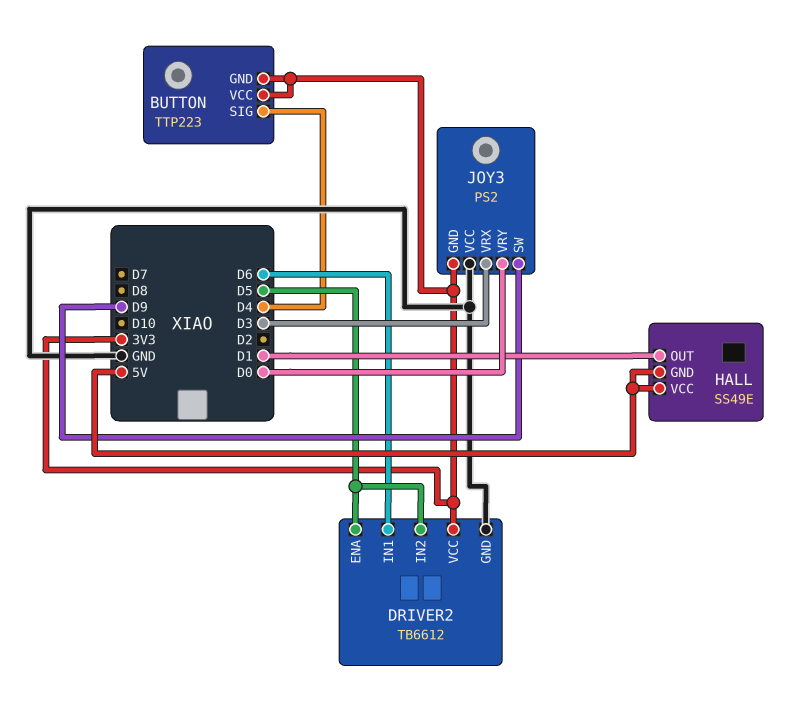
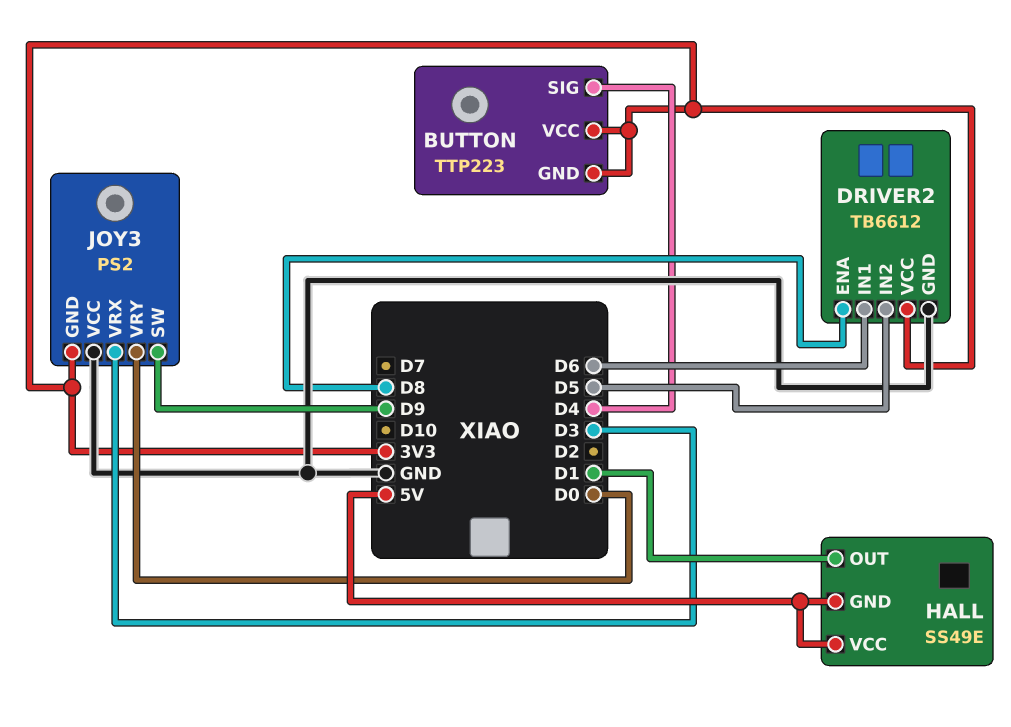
DRIVER2 pin ENA: D5 -> D8

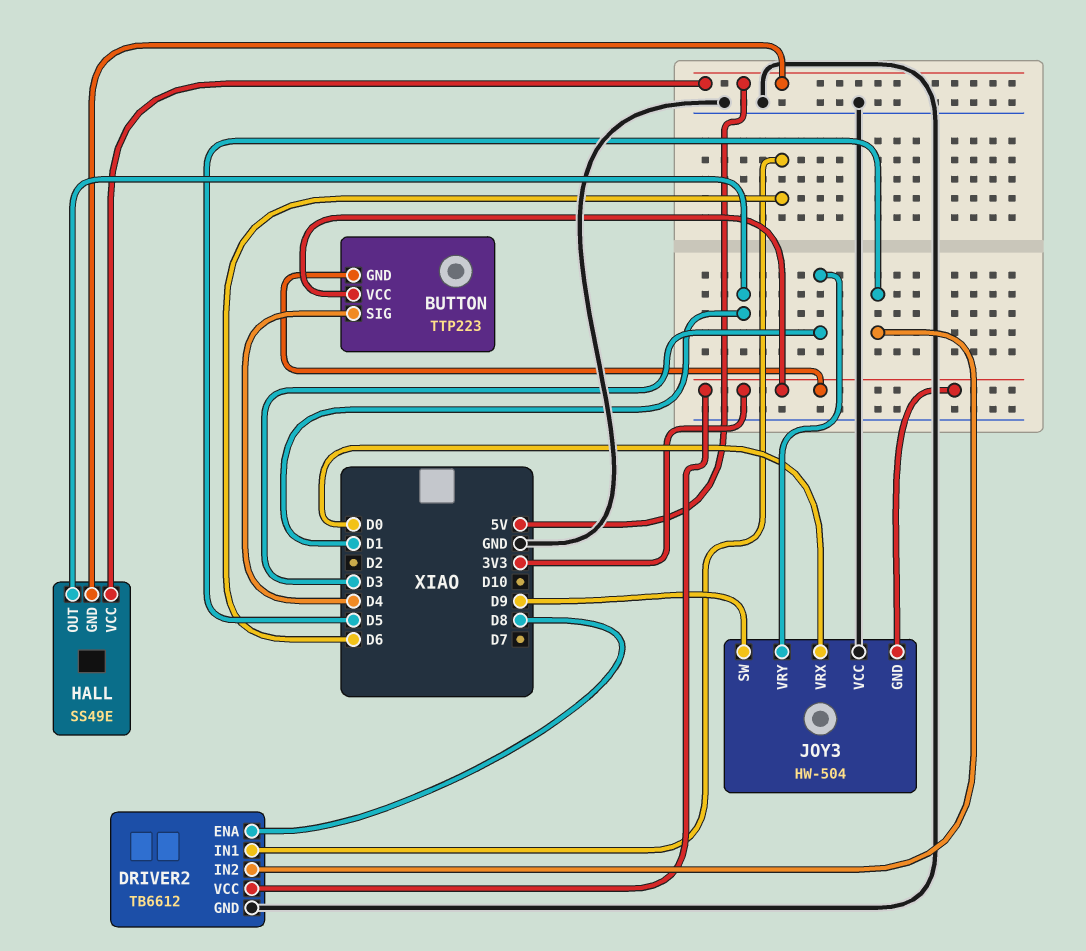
JOY3: PS2 -> HW-504
JOY3 pin VRX: D3 -> D0
JOY3 pin VRY: D0 -> D3

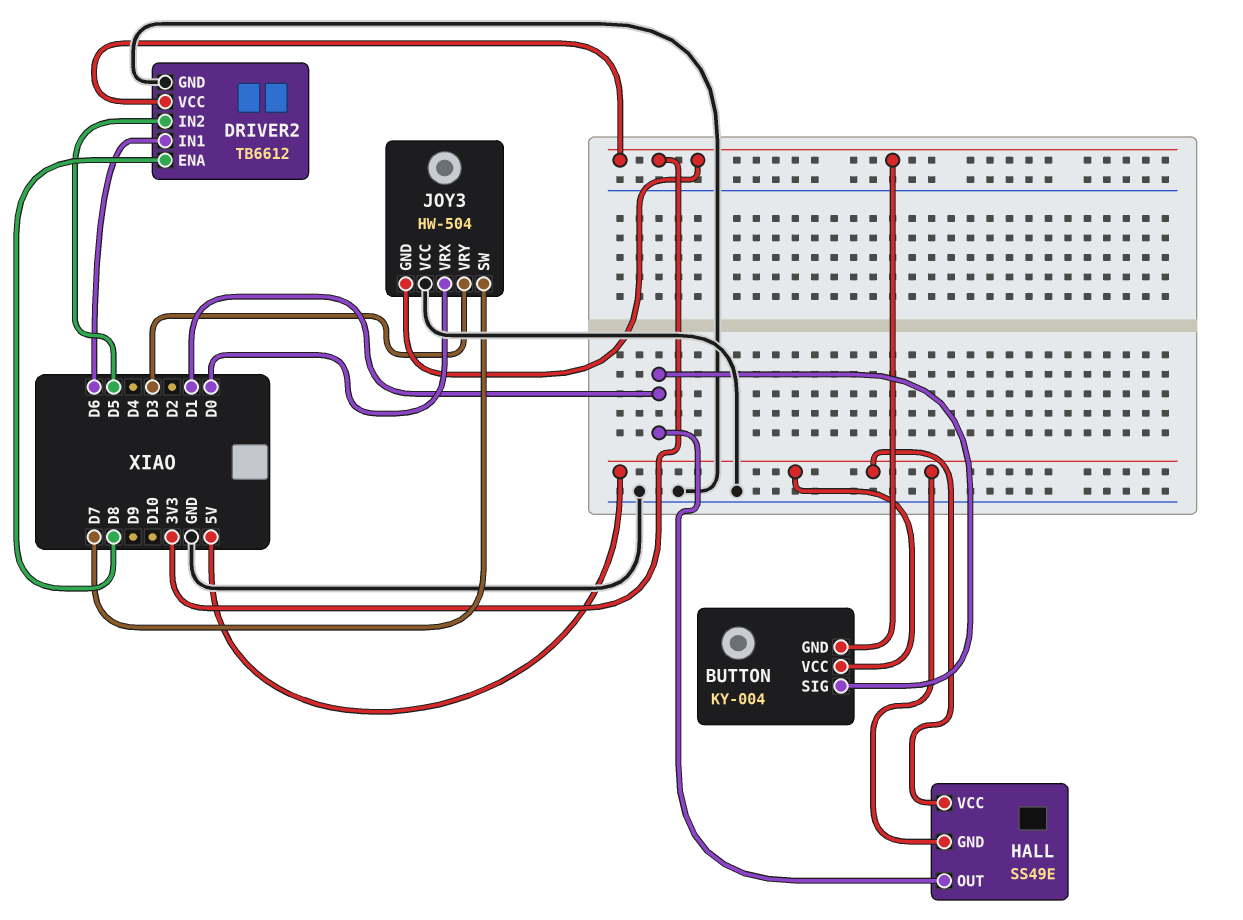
BUTTON: TTP223 -> KY-004
BUTTON pin SIG: D4 -> D1
BUTTON pin VCC: 3V3 -> 5V
JOY3 pin SW: D9 -> D7

